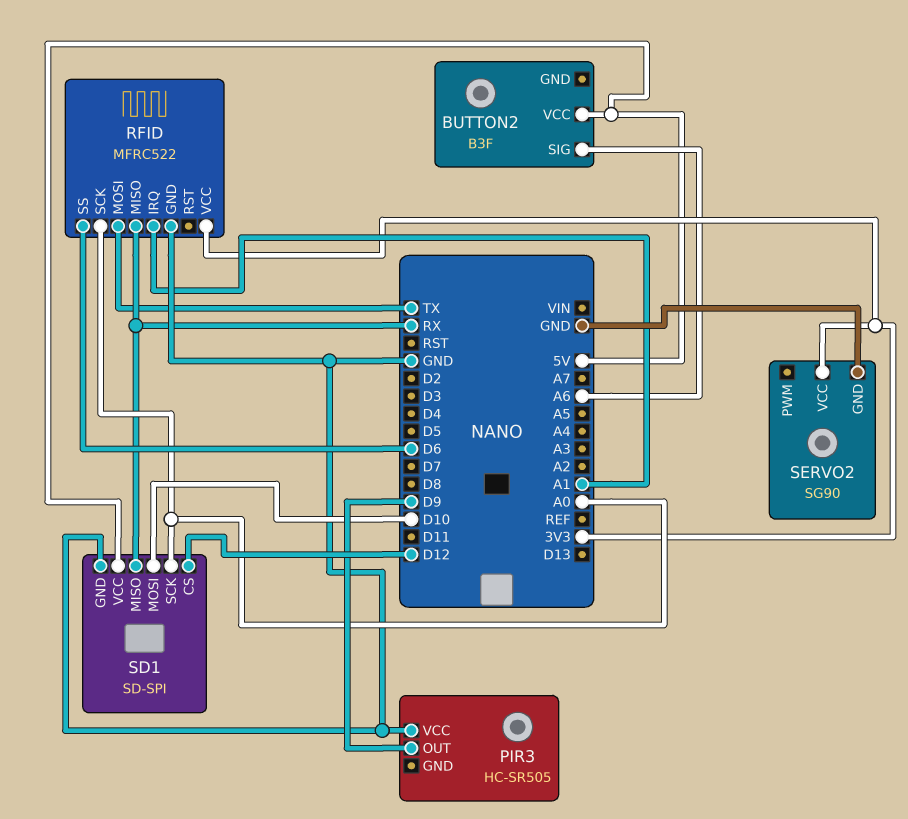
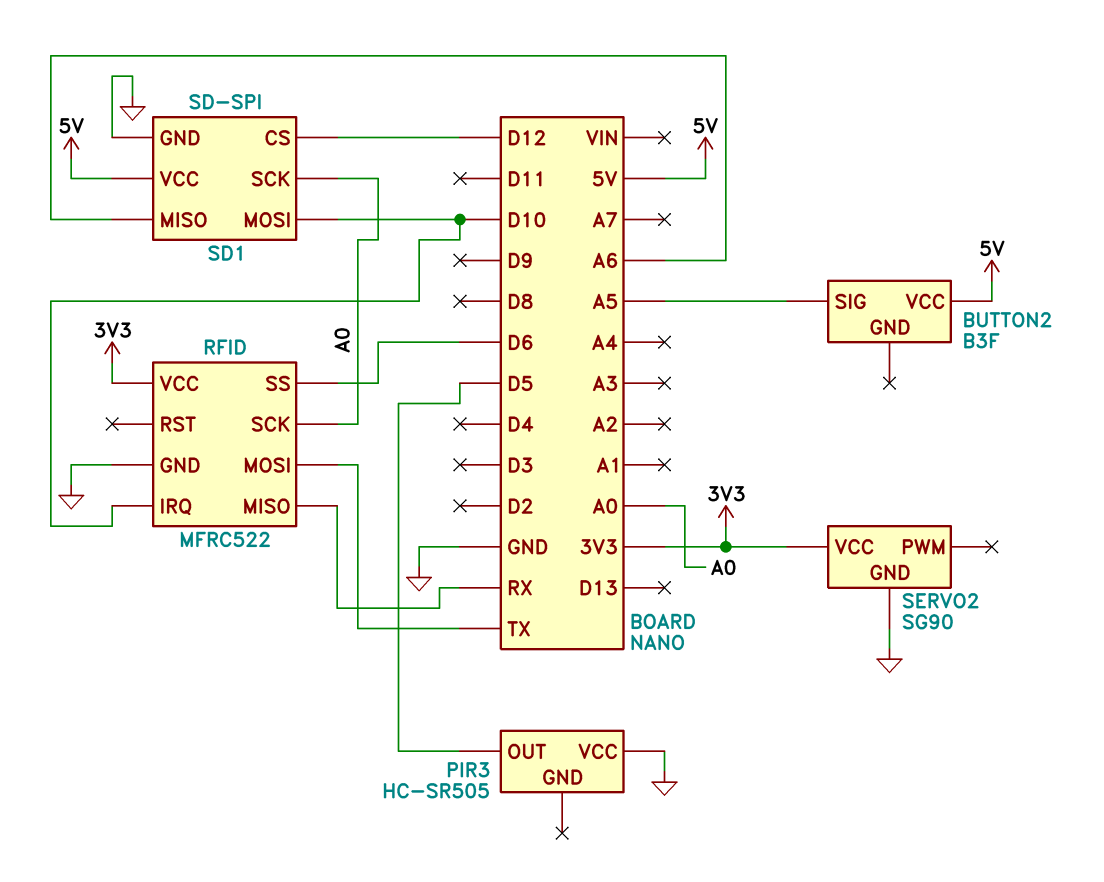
BUTTON2 pin SIG: A6 -> A5
PIR3 pin OUT: D9 -> D5
RFID pin IRQ: A1 -> D10
SD1 pin MISO: RX -> A6

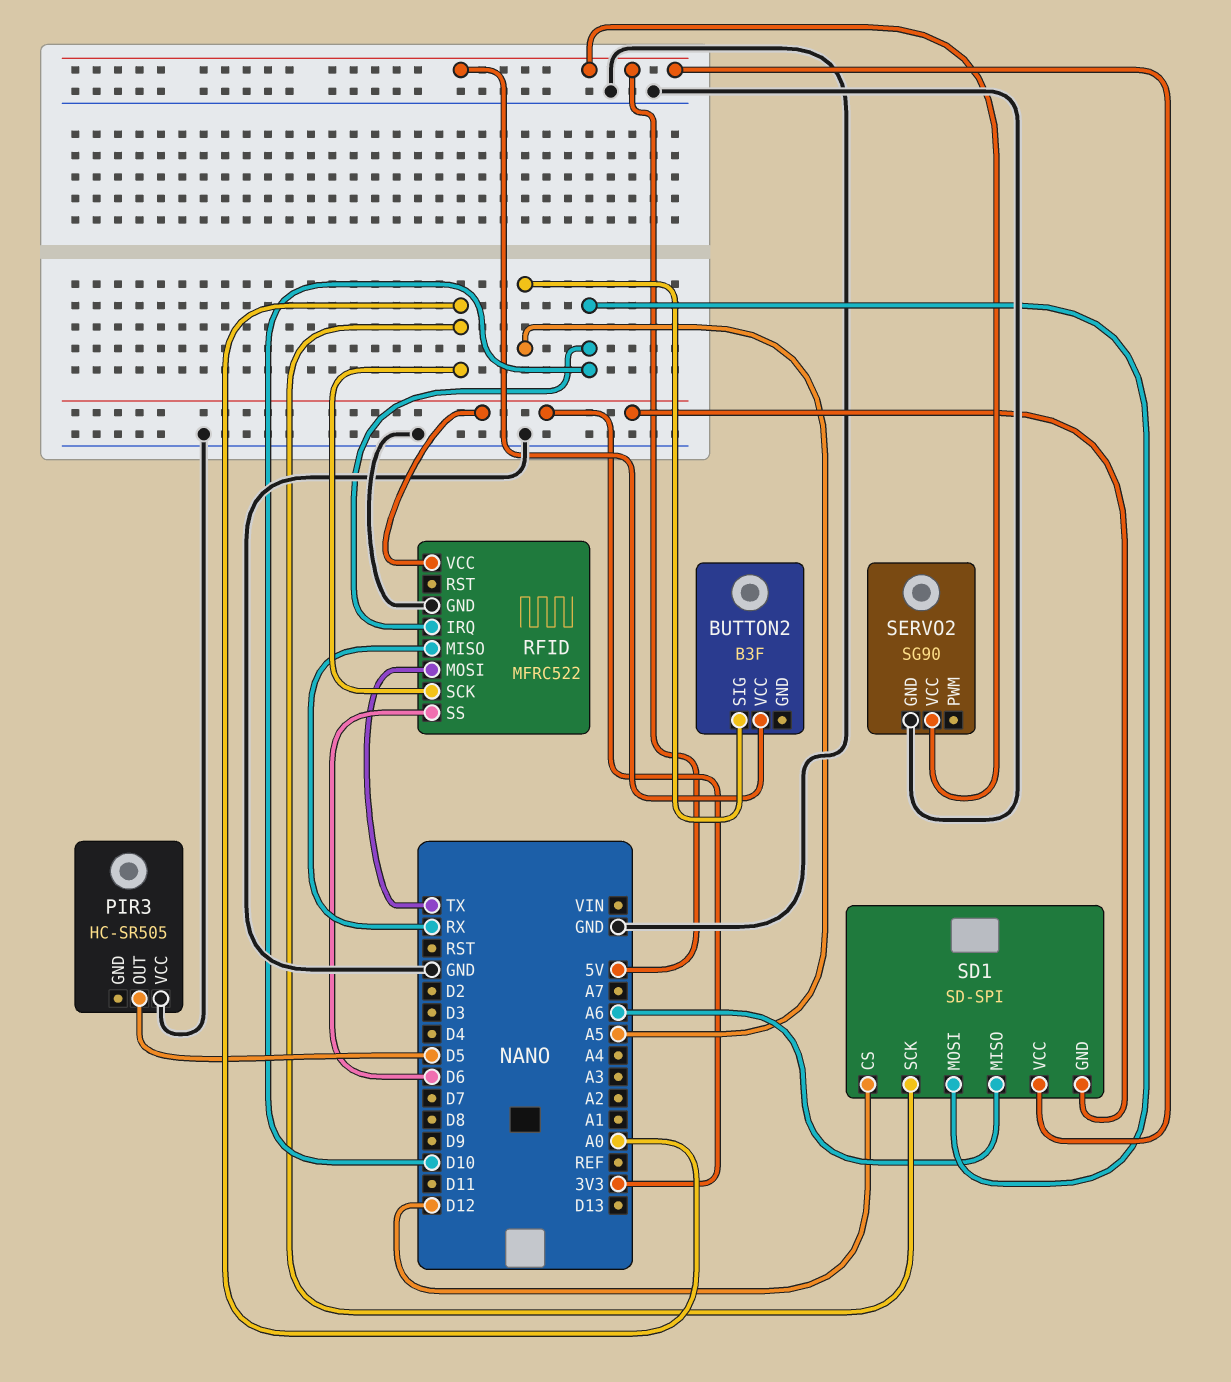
SD1 pin GND: GND -> 3V3
SERVO2 pin VCC: 3V3 -> 5V

